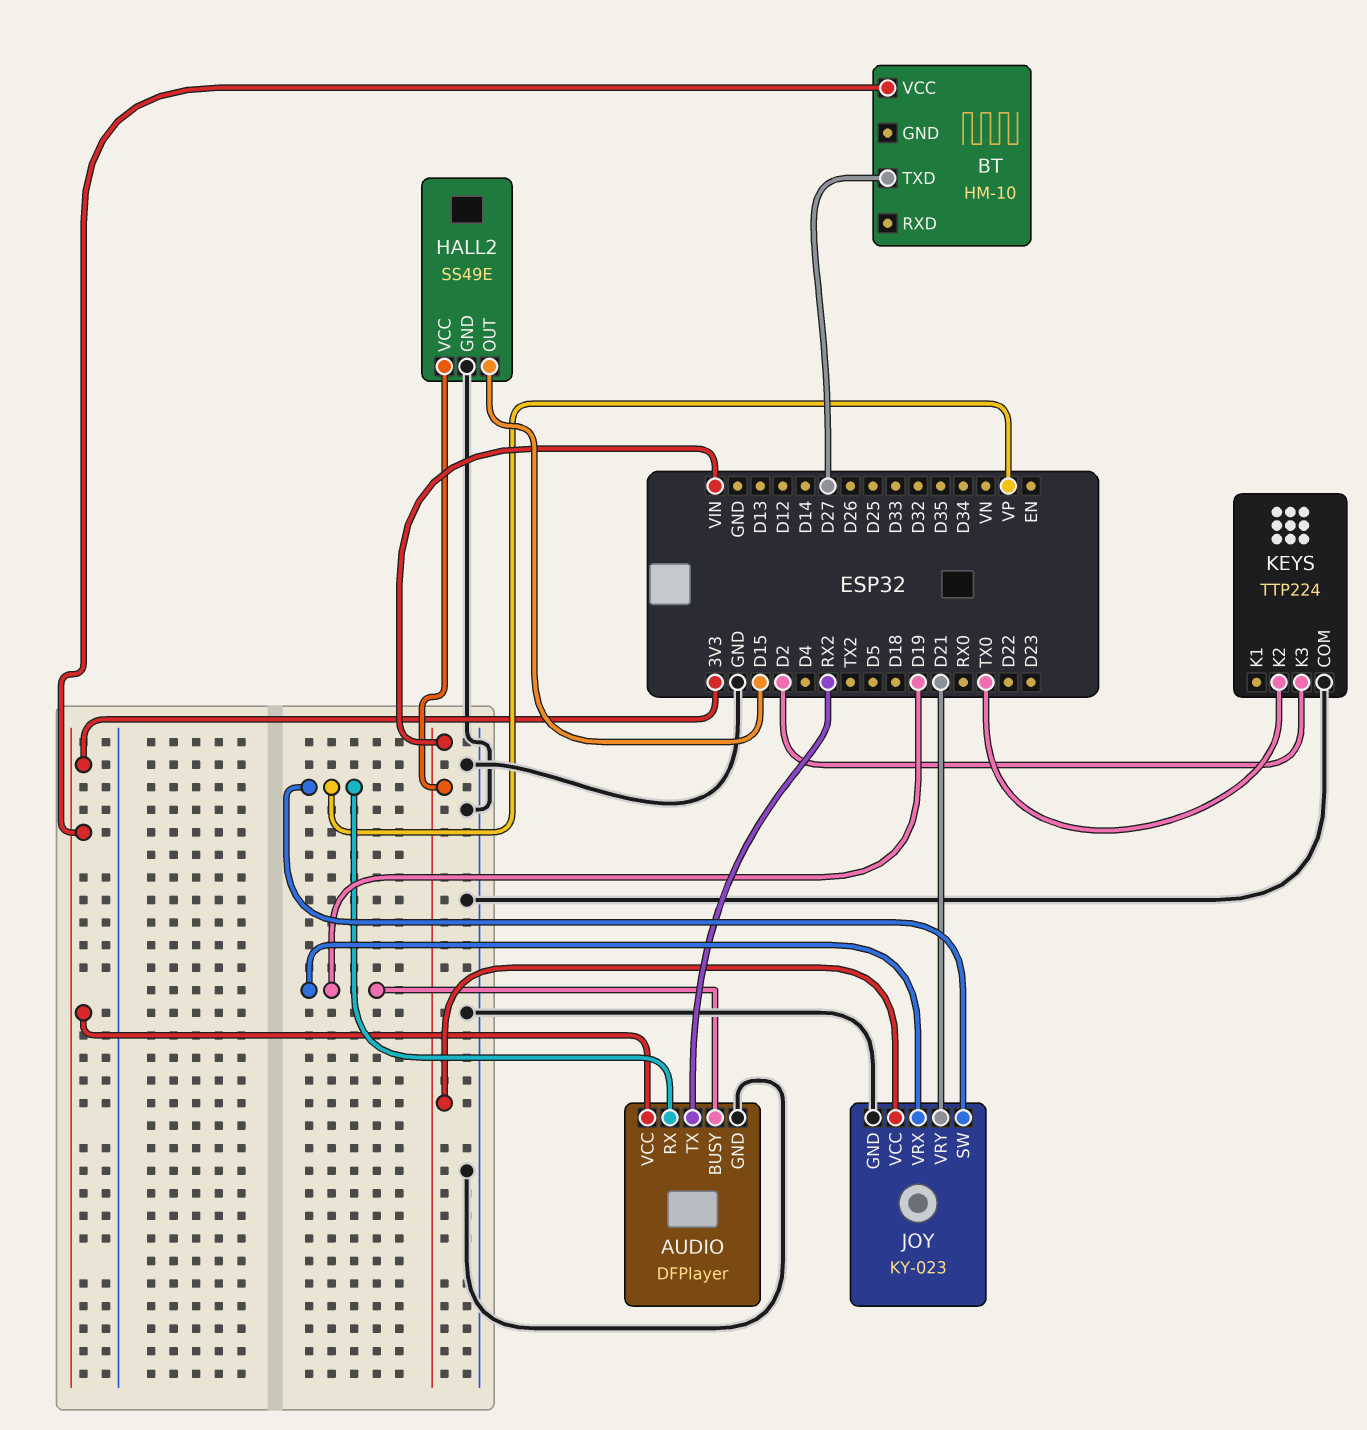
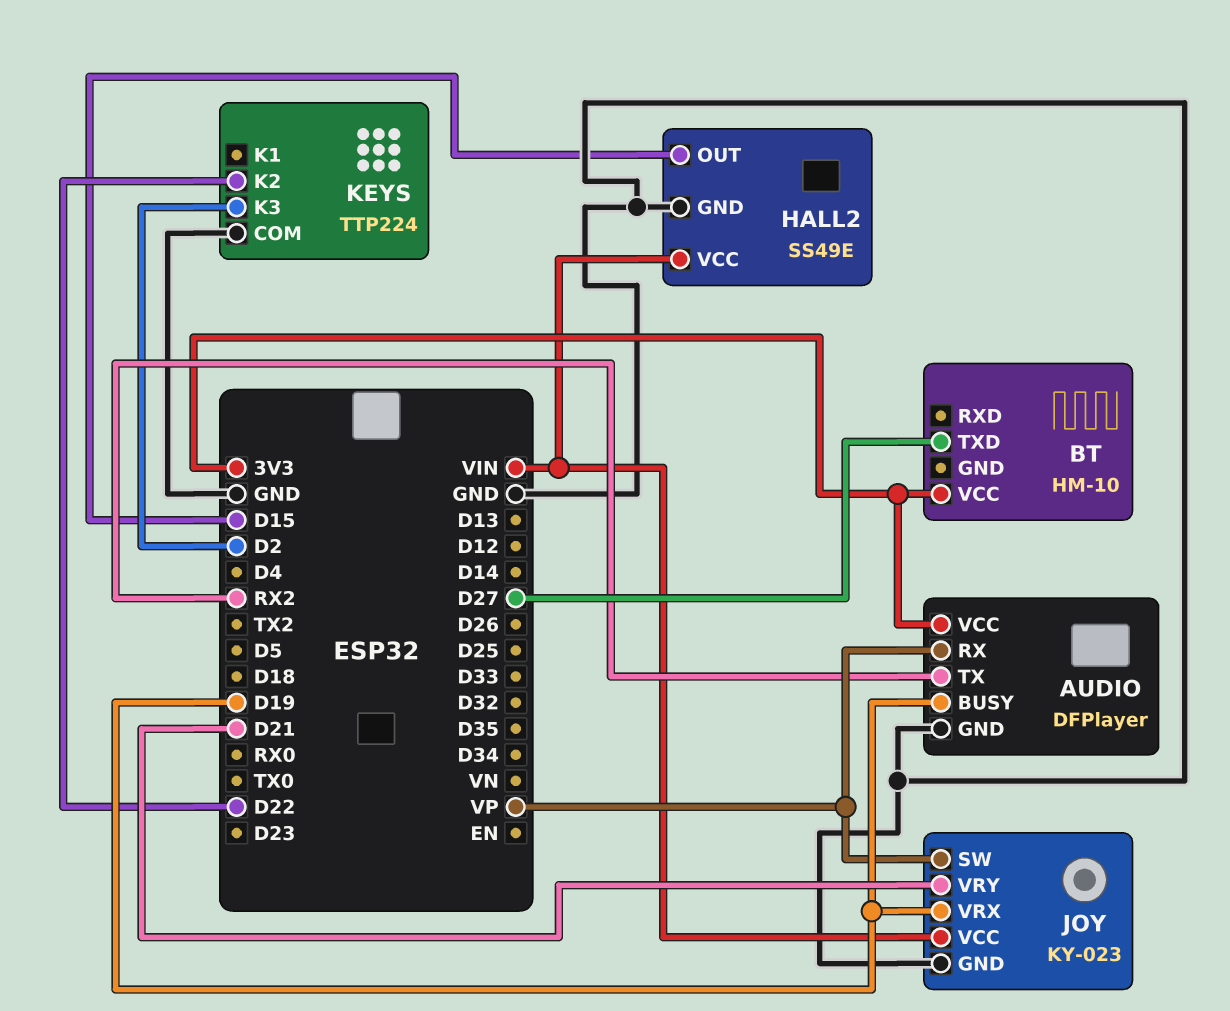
KEYS pin K2: TX0 -> D22

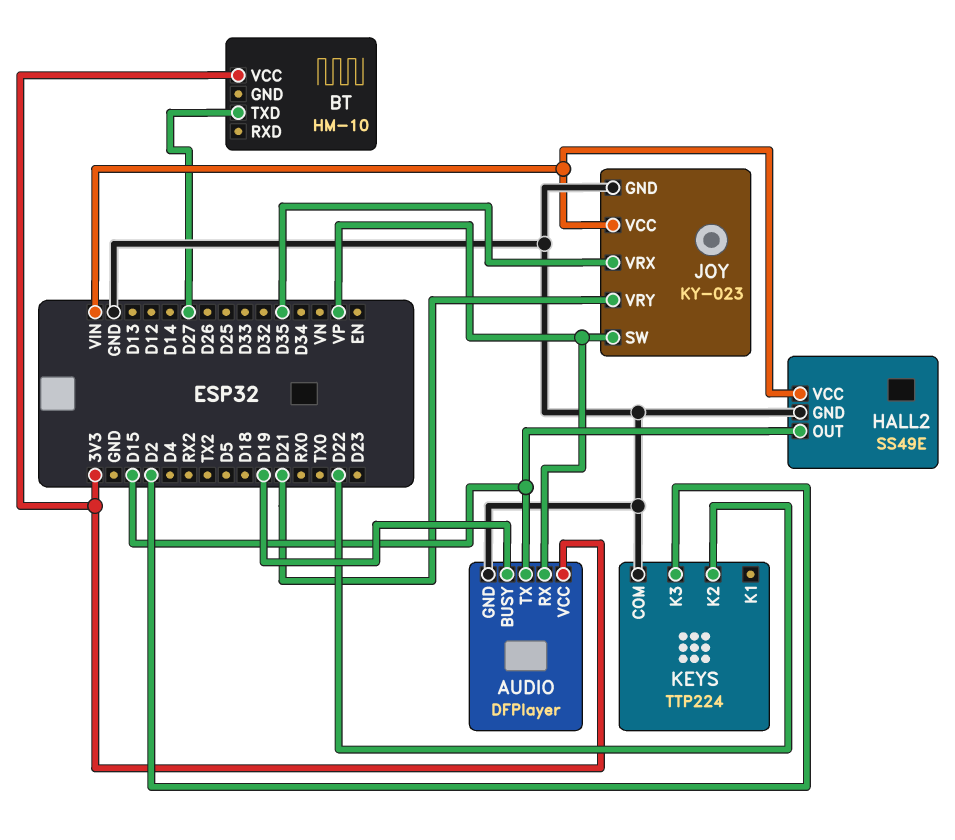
AUDIO pin TX: RX2 -> D15
JOY pin VRX: D19 -> D35

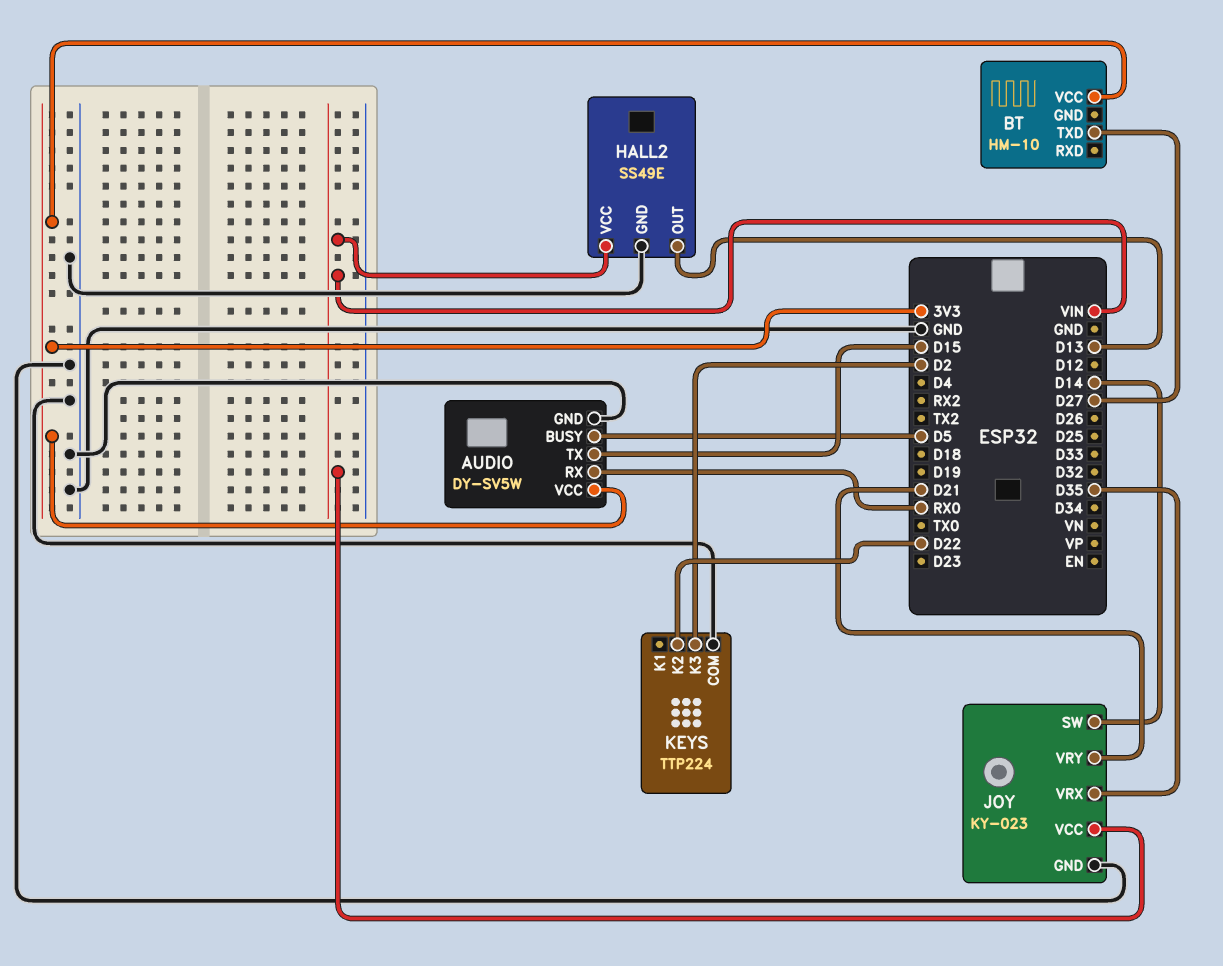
AUDIO: DFPlayer -> DY-SV5W
AUDIO pin BUSY: D19 -> D5
AUDIO pin RX: VP -> RX0
HALL2 pin OUT: D15 -> D13
JOY pin SW: VP -> D14

